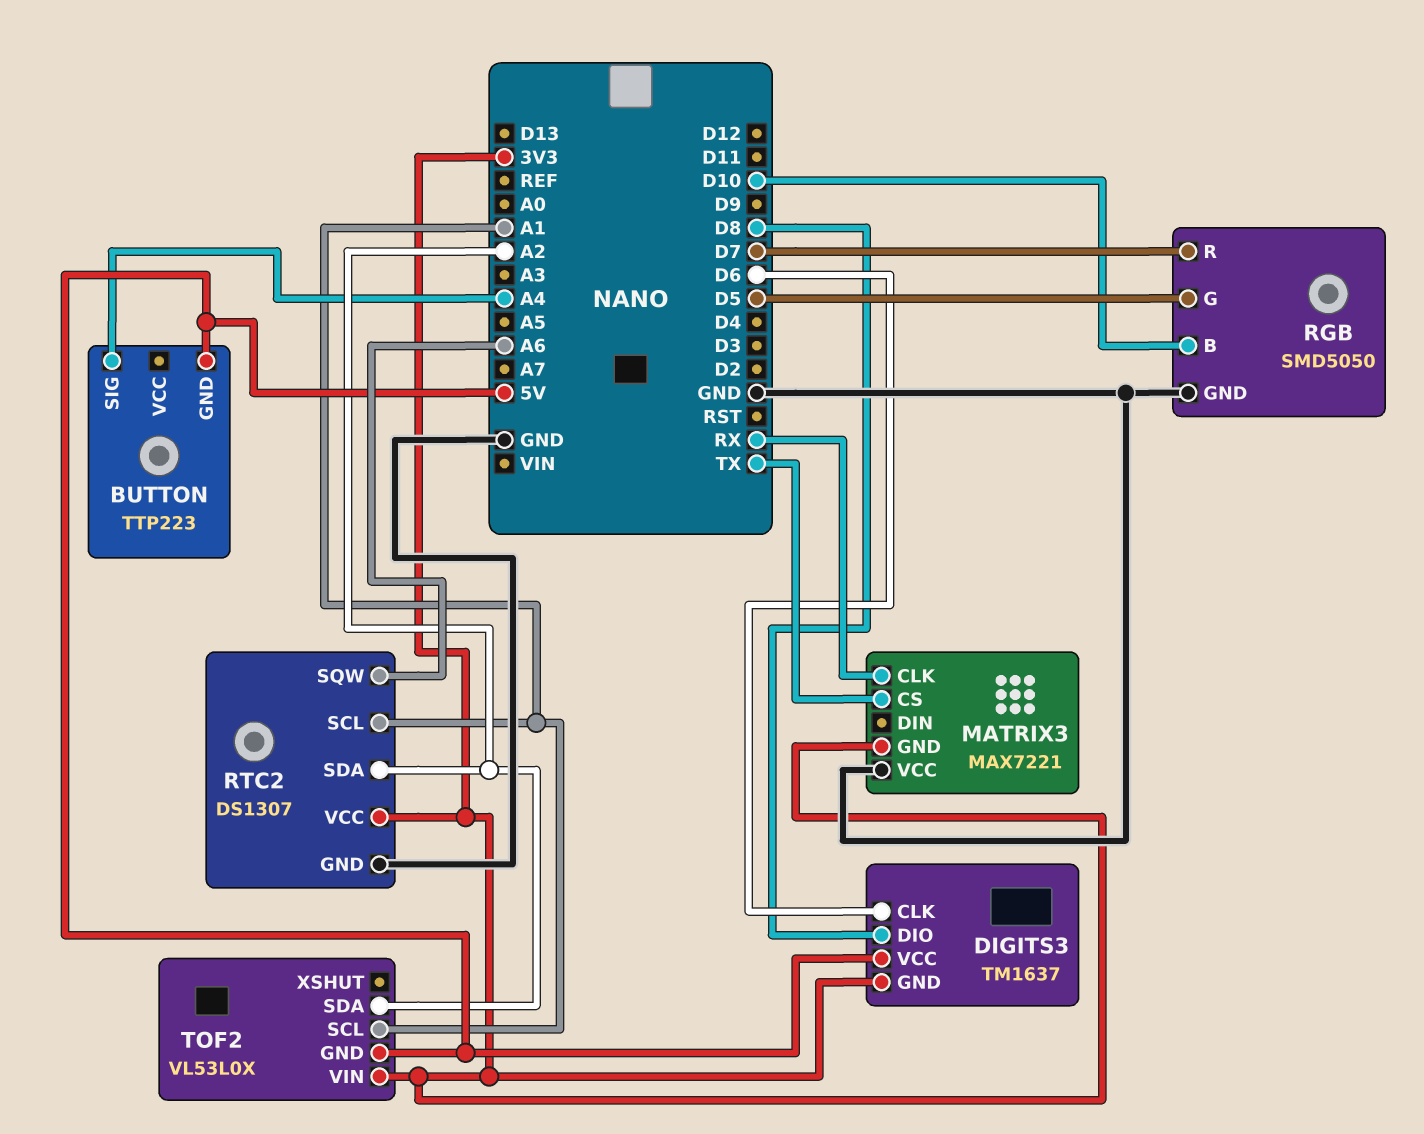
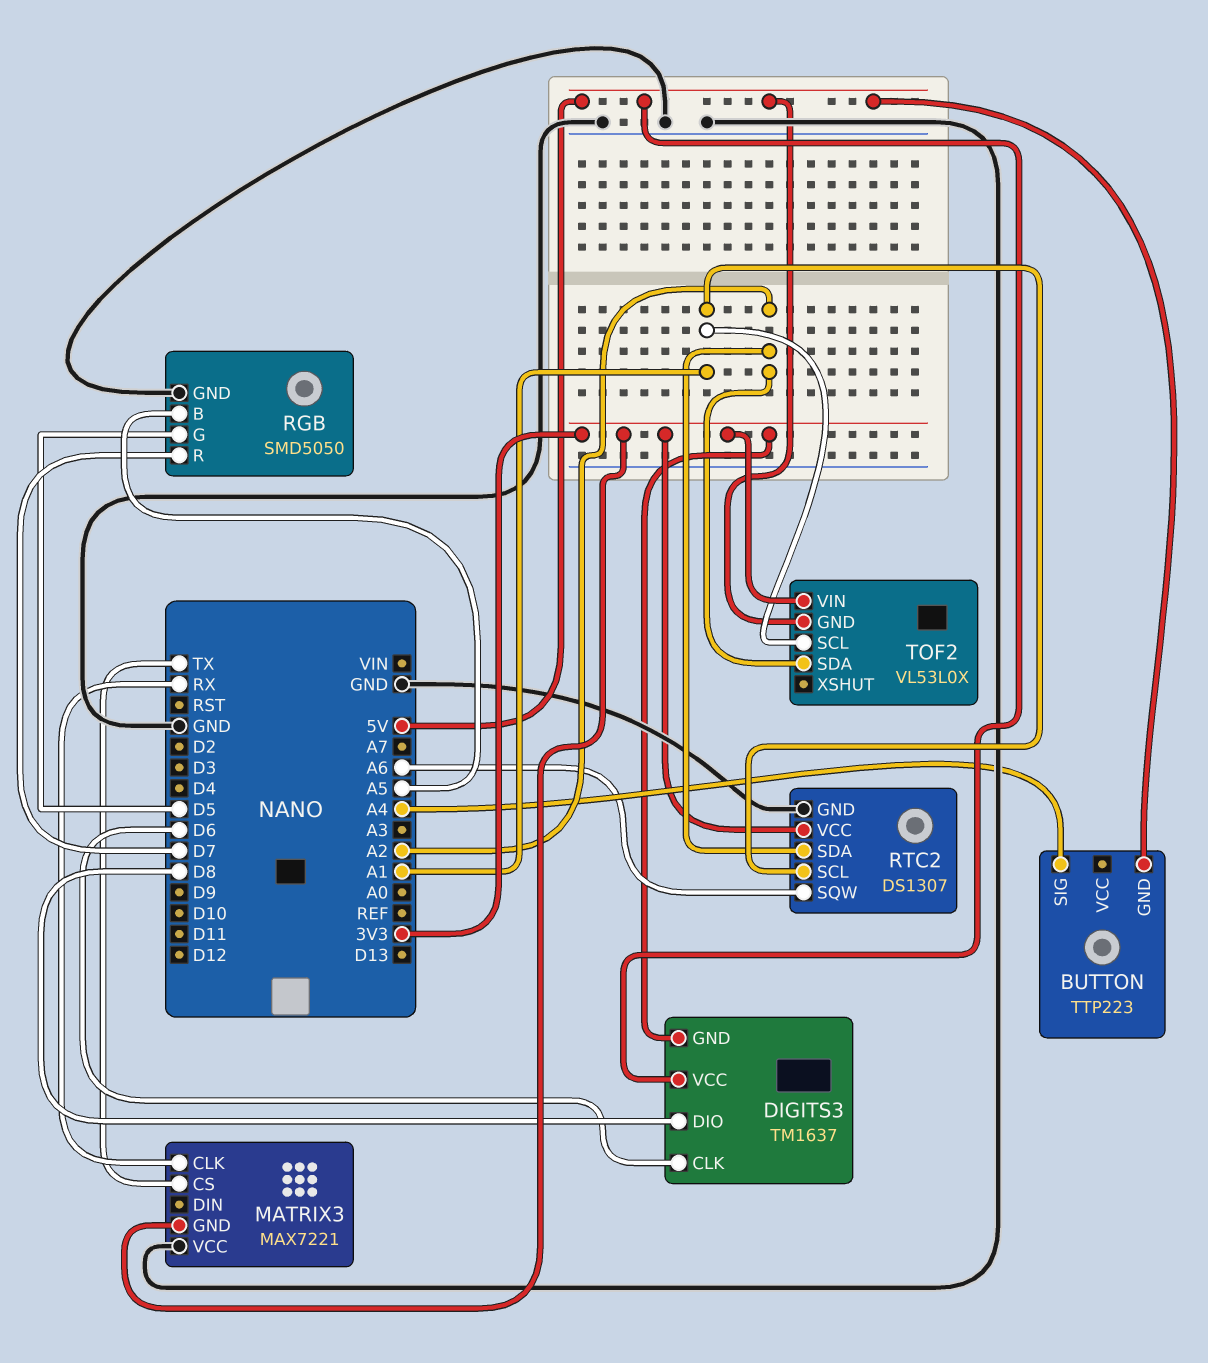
RGB pin B: D10 -> A5

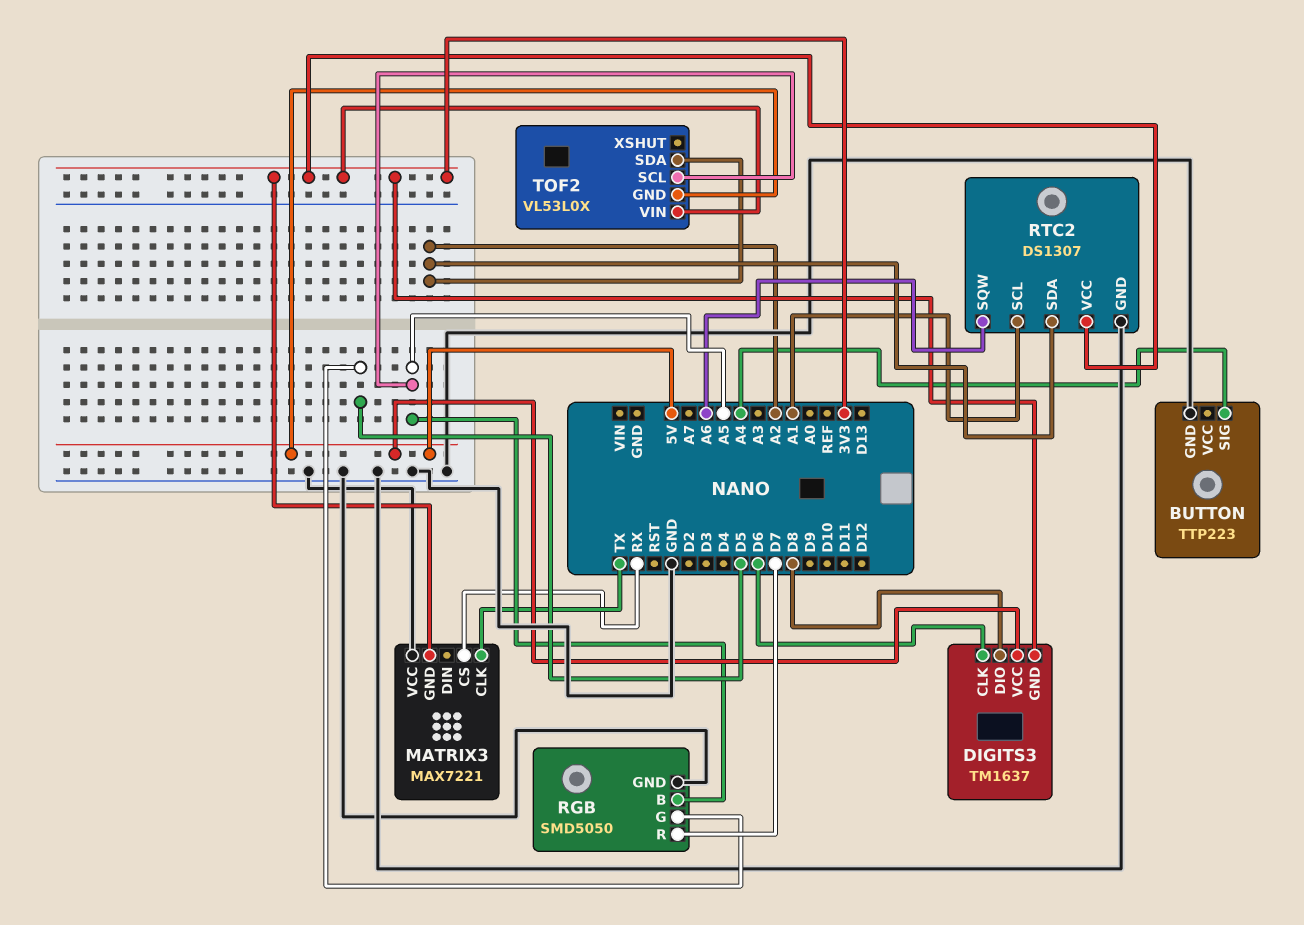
BUTTON pin GND: 5V -> GND
MATRIX3 pin CLK: RX -> TX
MATRIX3 pin CS: TX -> RX
TOF2 pin SCL: A1 -> A5

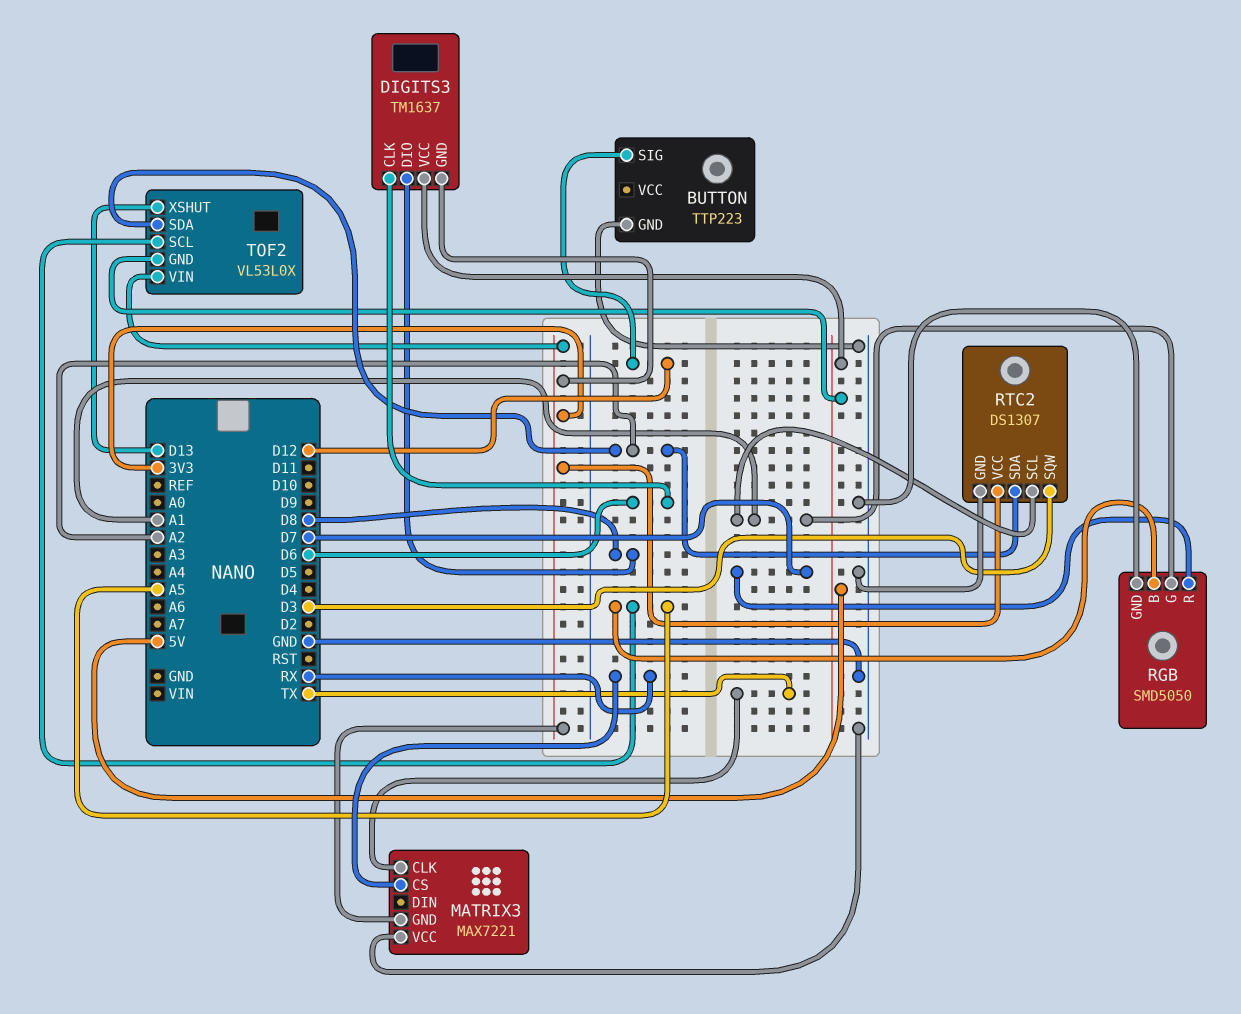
BUTTON pin SIG: A4 -> D12
RGB pin G: D5 -> A1
RTC2 pin SQW: A6 -> D3
TOF2 pin XSHUT: none -> D13

